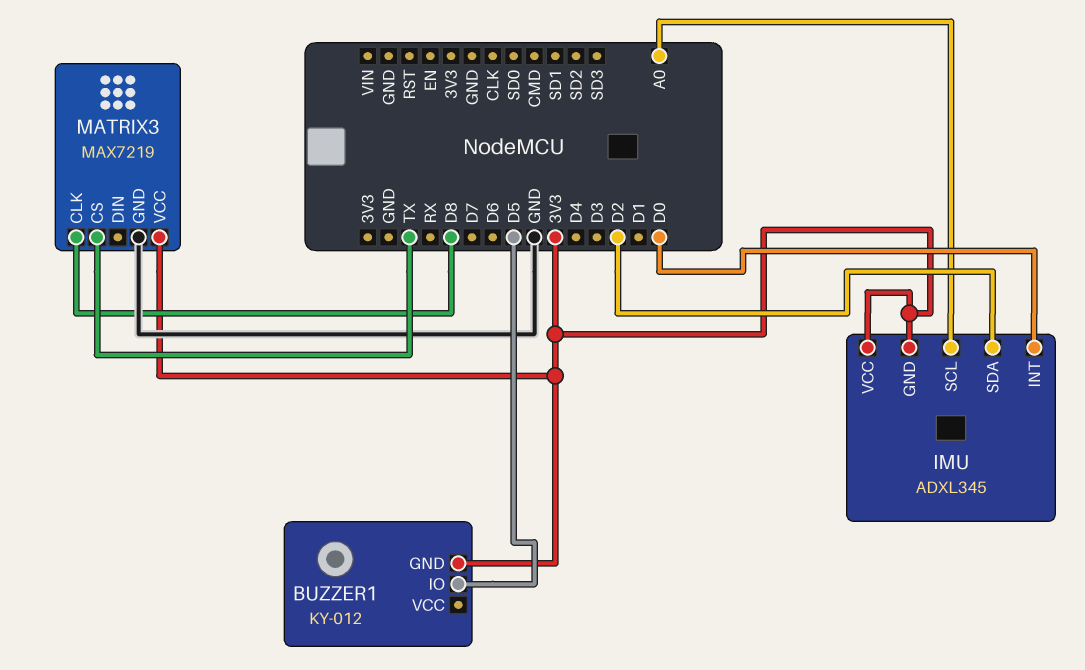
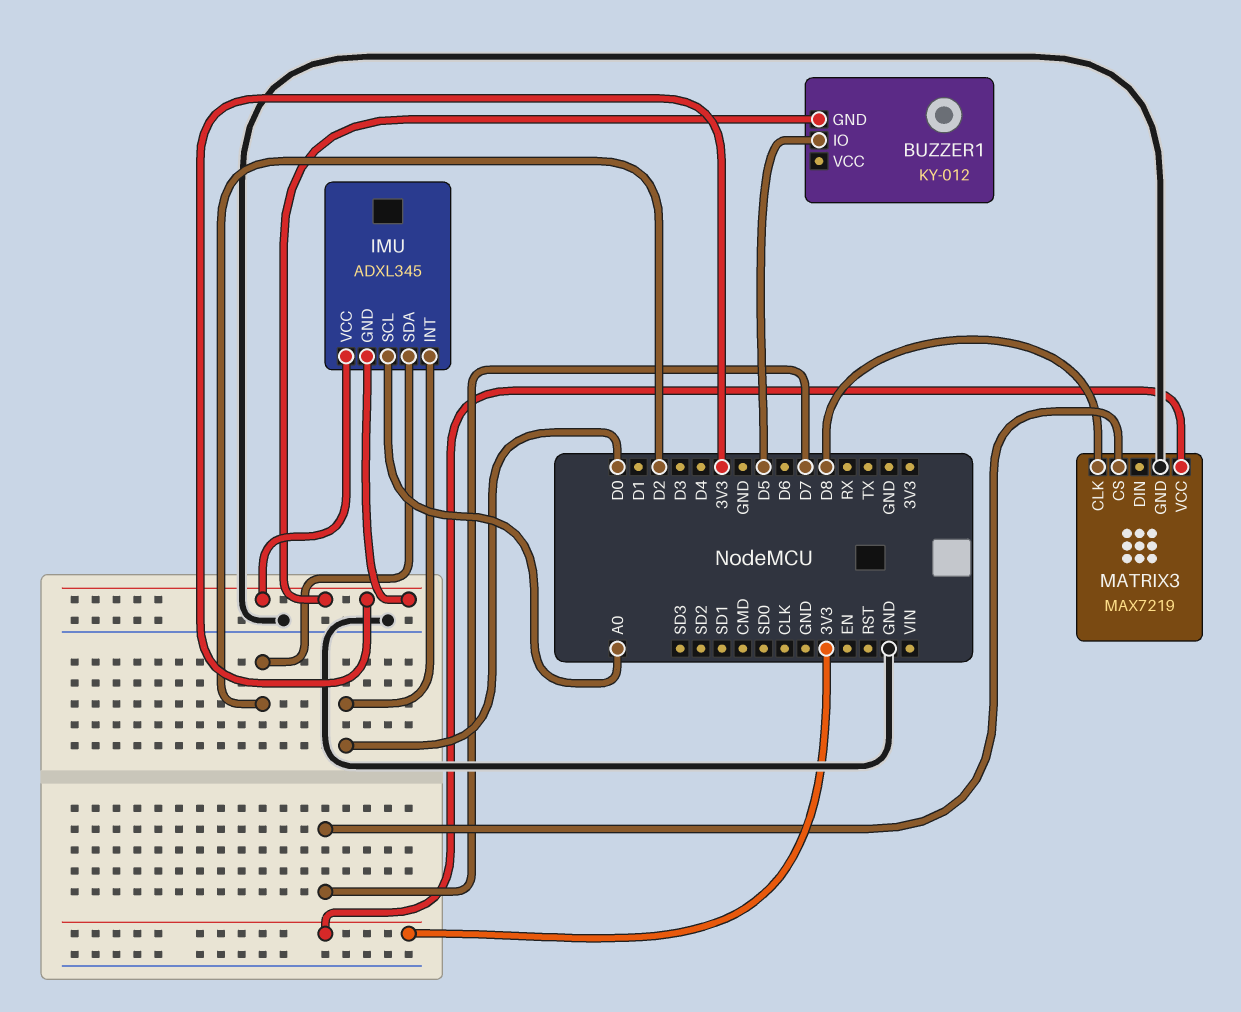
MATRIX3 pin CS: TX -> D7

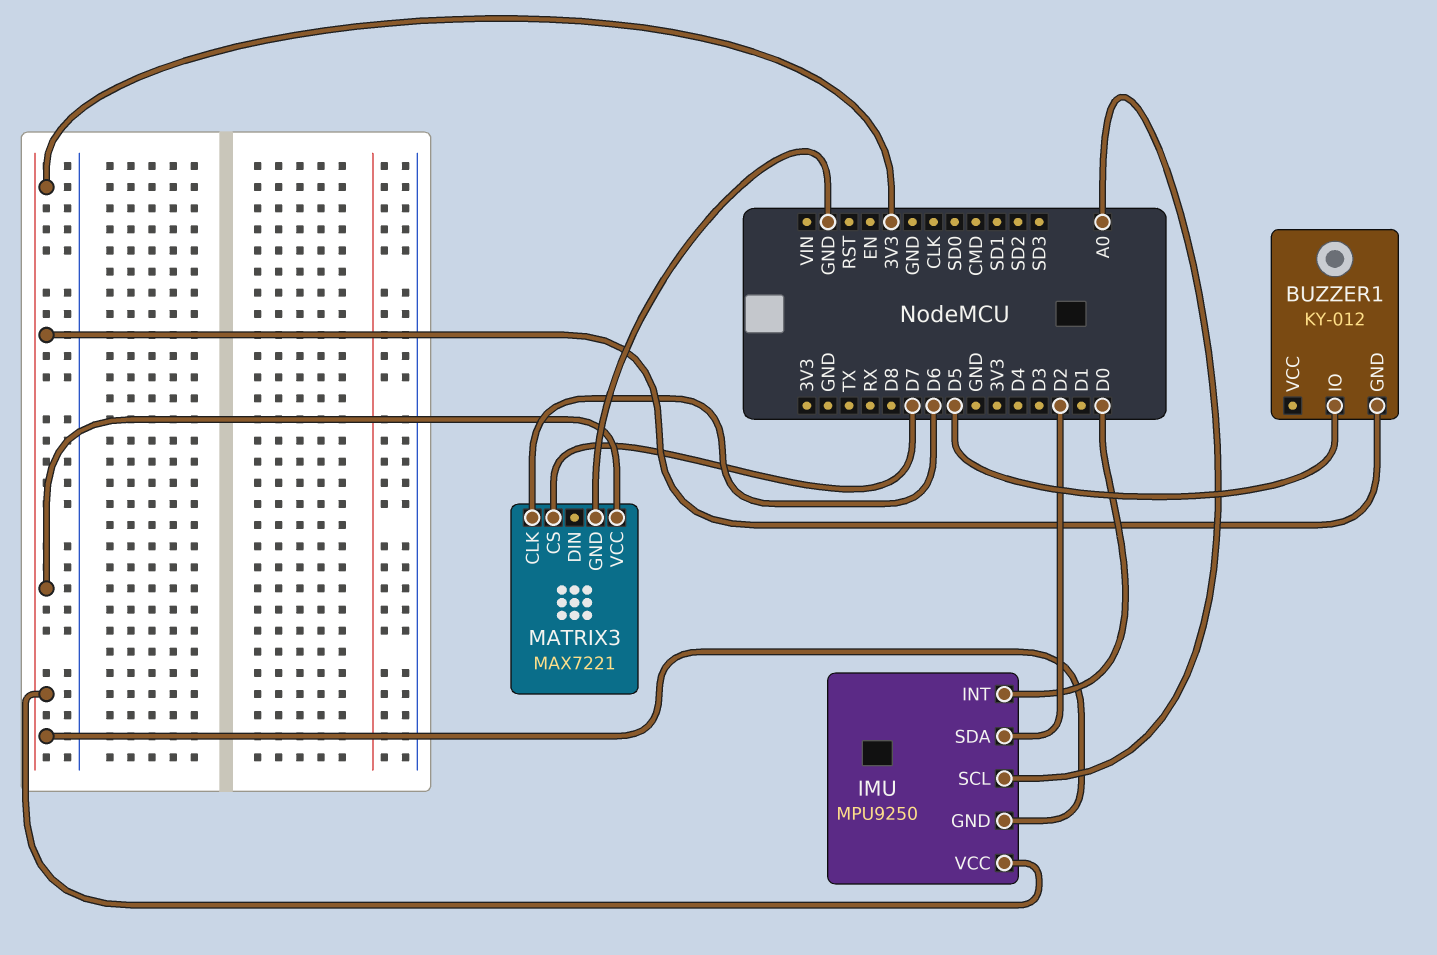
IMU: ADXL345 -> MPU9250
MATRIX3: MAX7219 -> MAX7221
MATRIX3 pin CLK: D8 -> D6

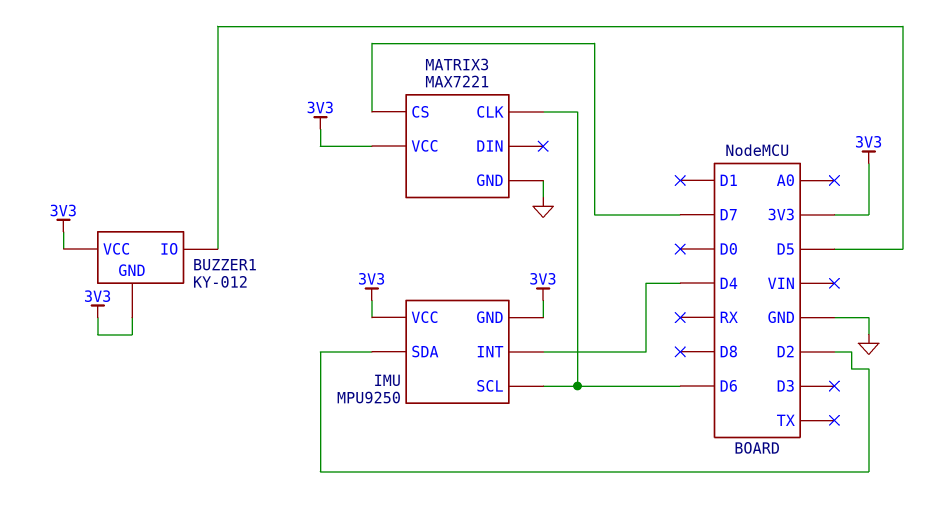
BUZZER1 pin VCC: none -> 3V3
IMU pin INT: D0 -> D4
IMU pin SCL: A0 -> D6

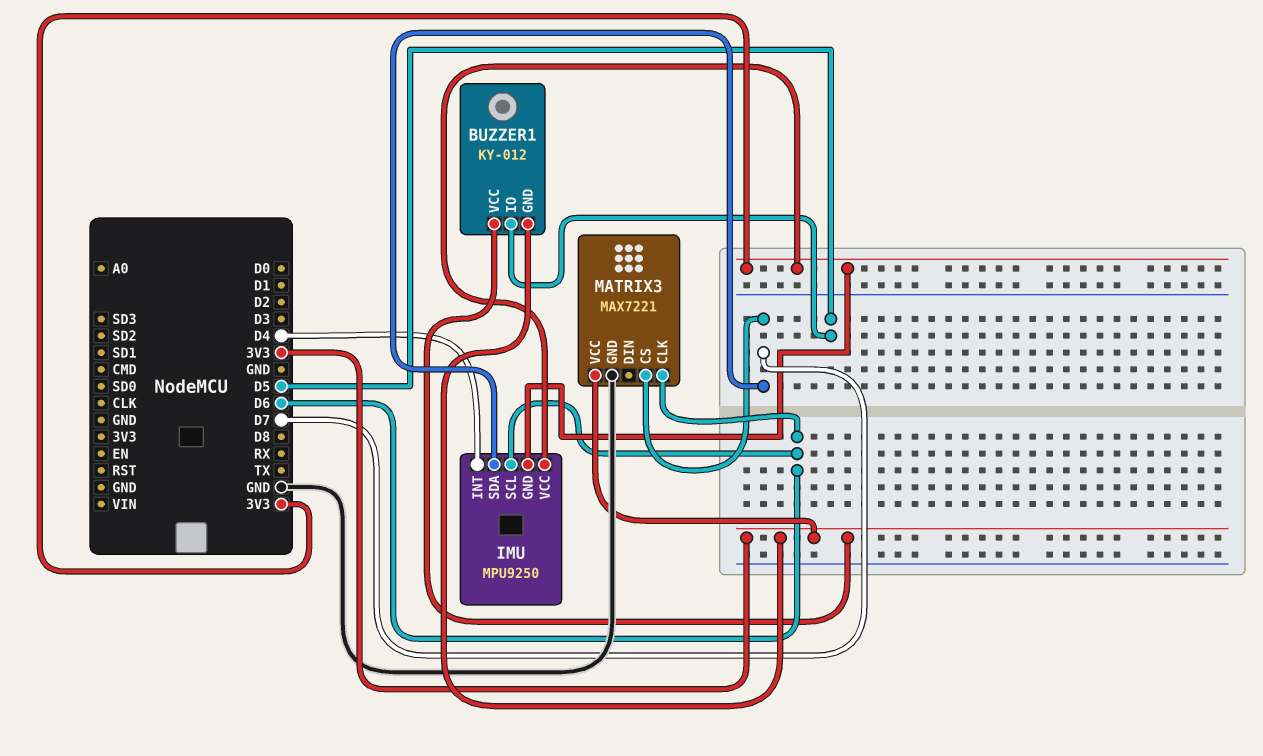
IMU pin SDA: D2 -> D7

